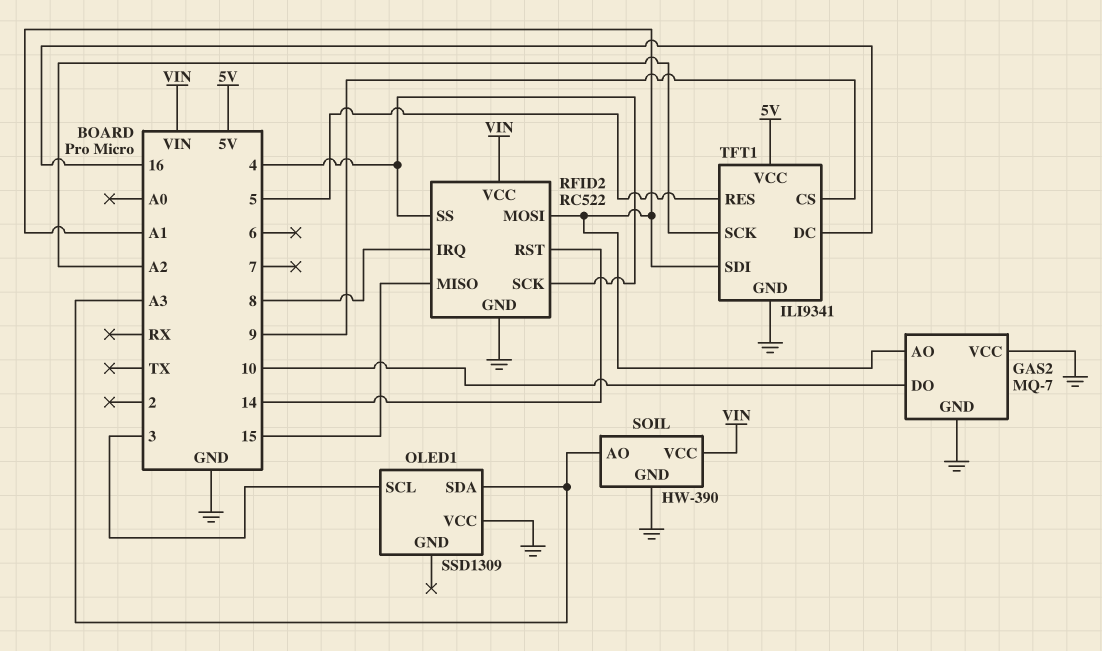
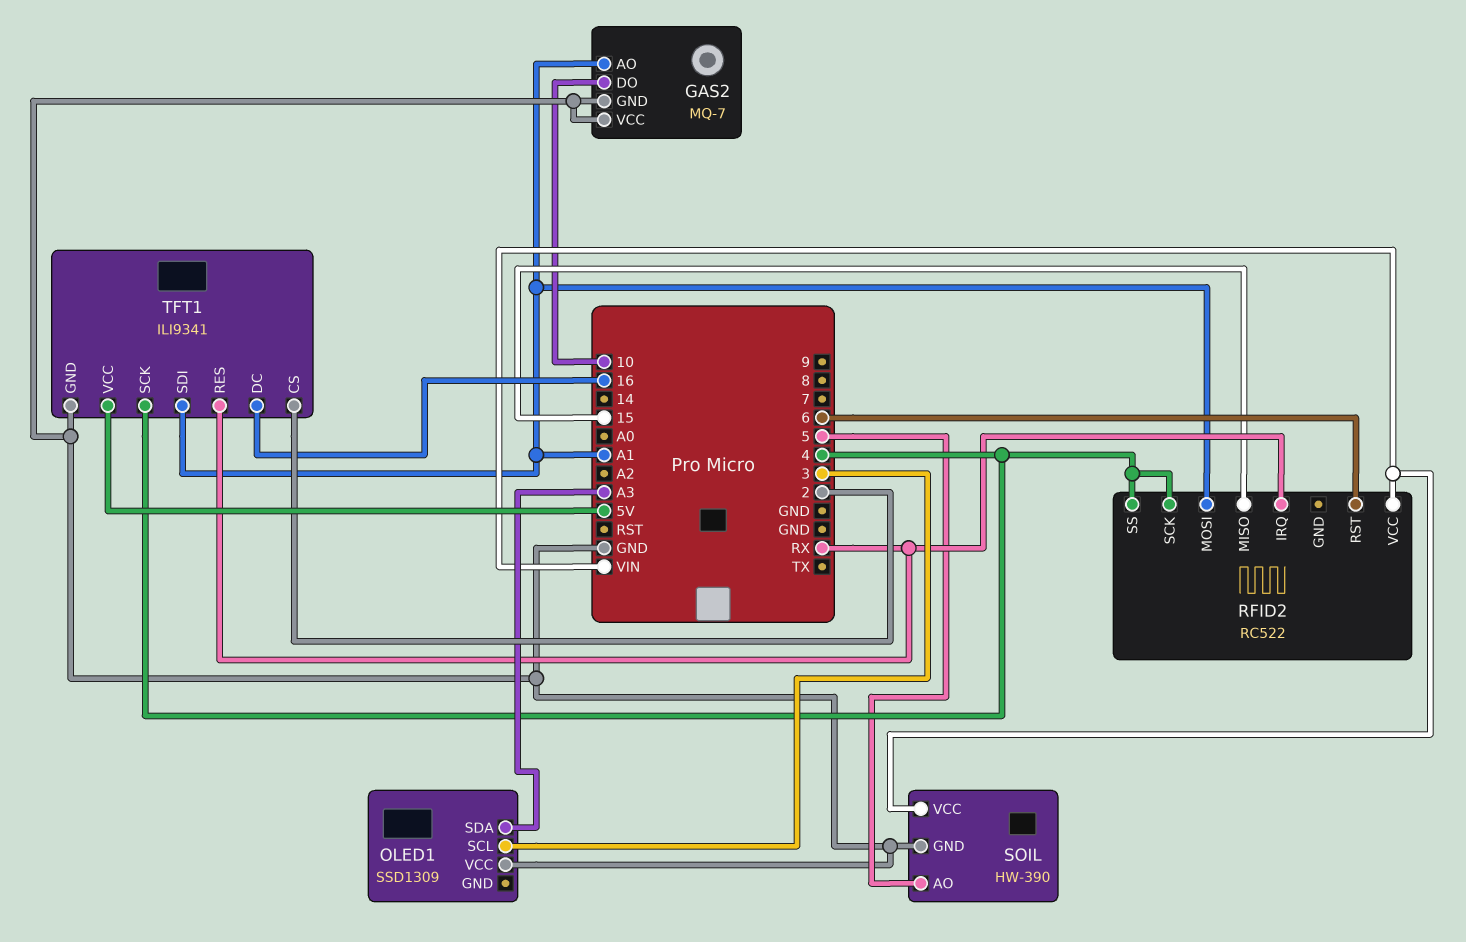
RFID2 pin GND: GND -> none
RFID2 pin IRQ: 8 -> RX
RFID2 pin RST: 14 -> 6
SOIL pin AO: A3 -> 5
TFT1 pin CS: 9 -> 2
TFT1 pin RES: 5 -> RX
TFT1 pin SCK: A2 -> 4

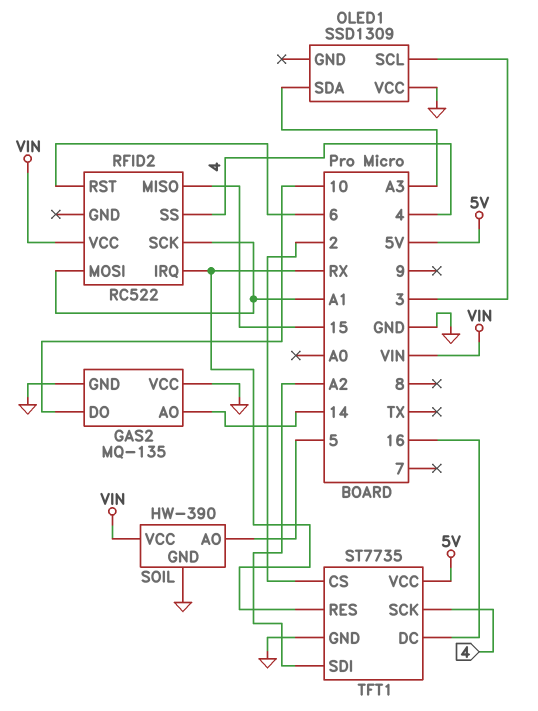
GAS2: MQ-7 -> MQ-135
GAS2 pin AO: A1 -> 14
RFID2 pin SCK: 4 -> A1
TFT1: ILI9341 -> ST7735
TFT1 pin SDI: A1 -> A2

